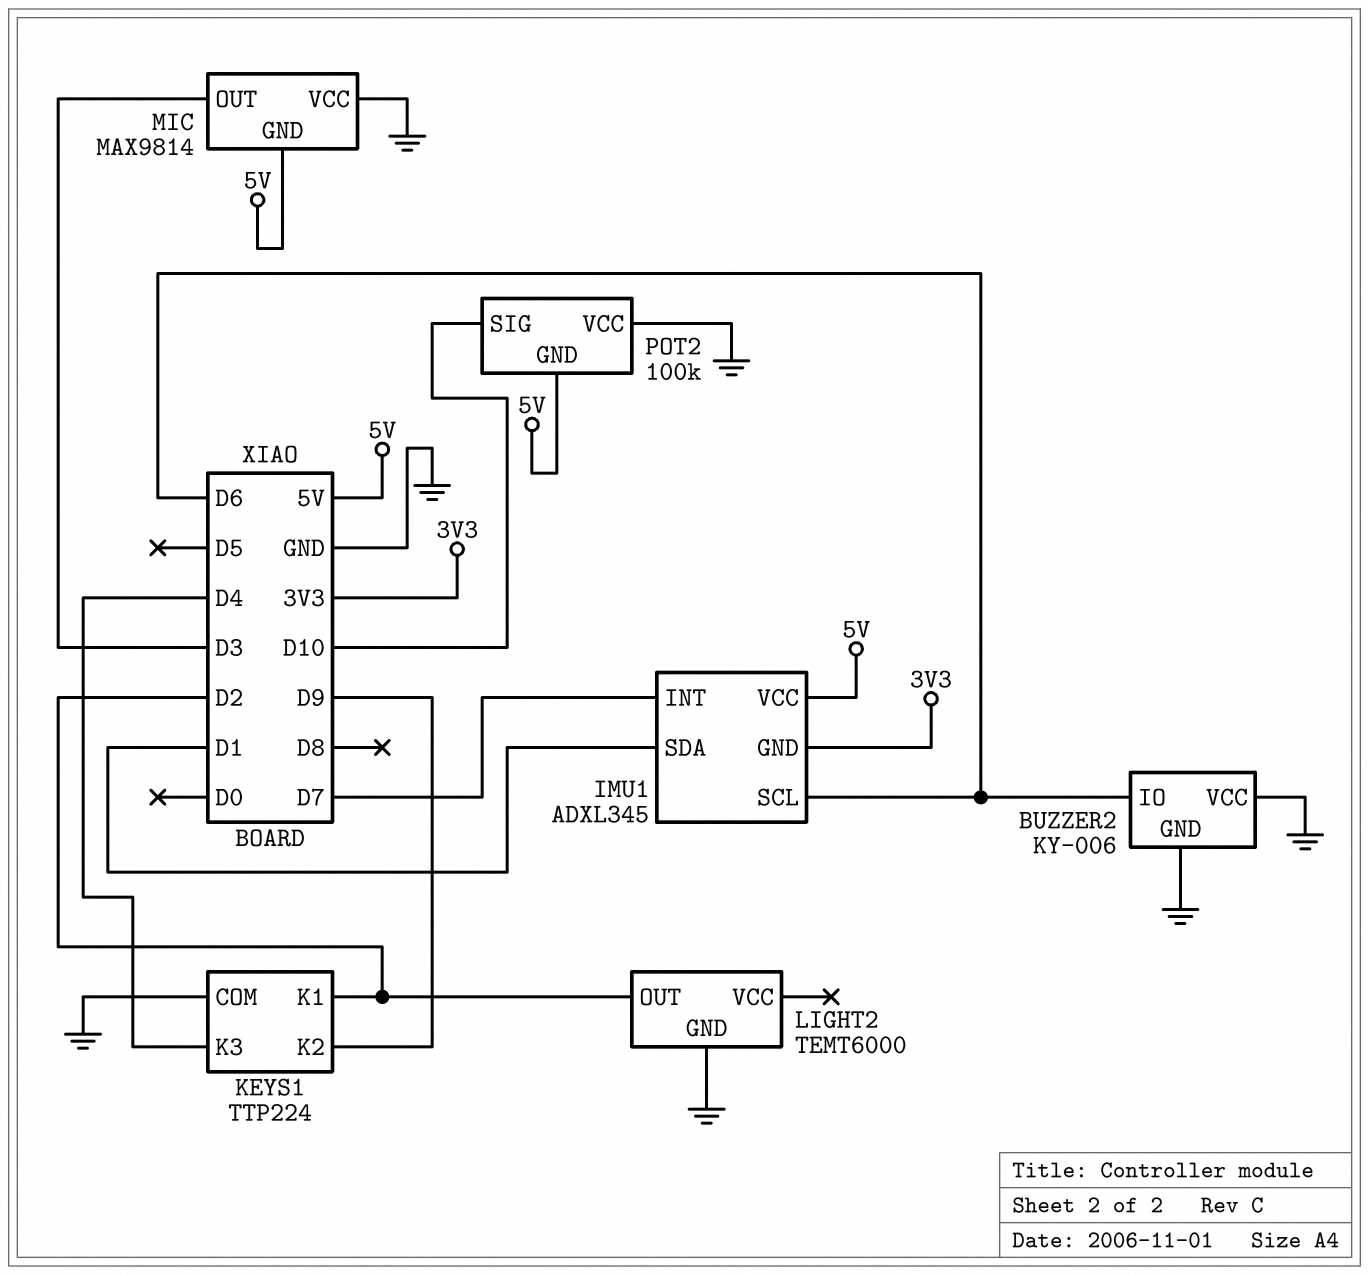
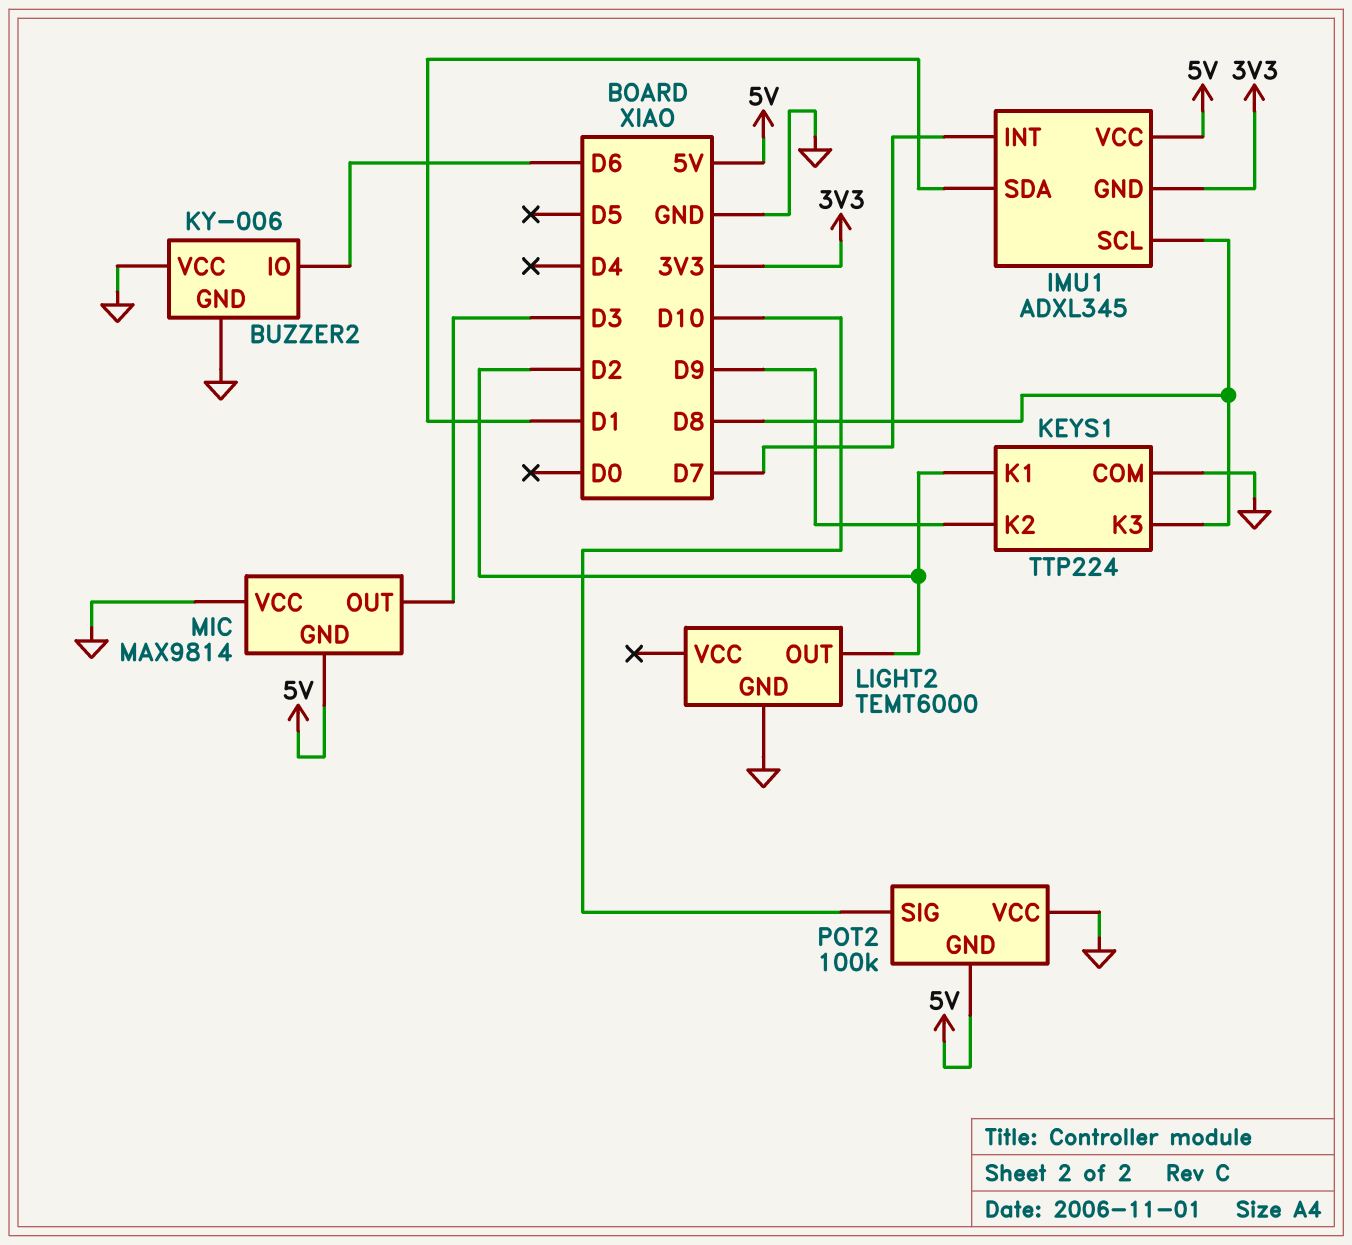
IMU1 pin SCL: D6 -> D8
KEYS1 pin K3: D4 -> D8

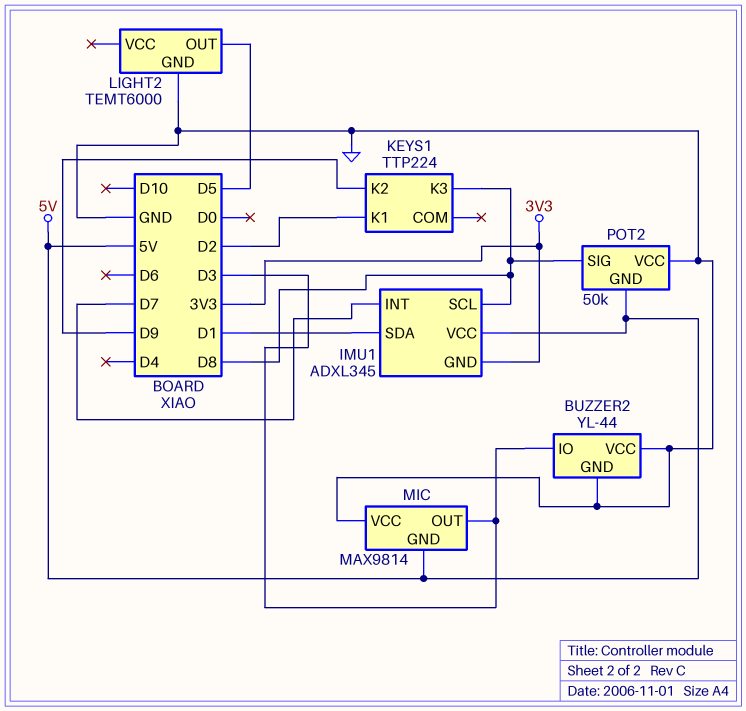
BUZZER2: KY-006 -> YL-44
BUZZER2 pin IO: D6 -> D3
KEYS1 pin COM: GND -> none
LIGHT2 pin OUT: D2 -> D5
POT2: 100k -> 50k
POT2 pin SIG: D10 -> D8

